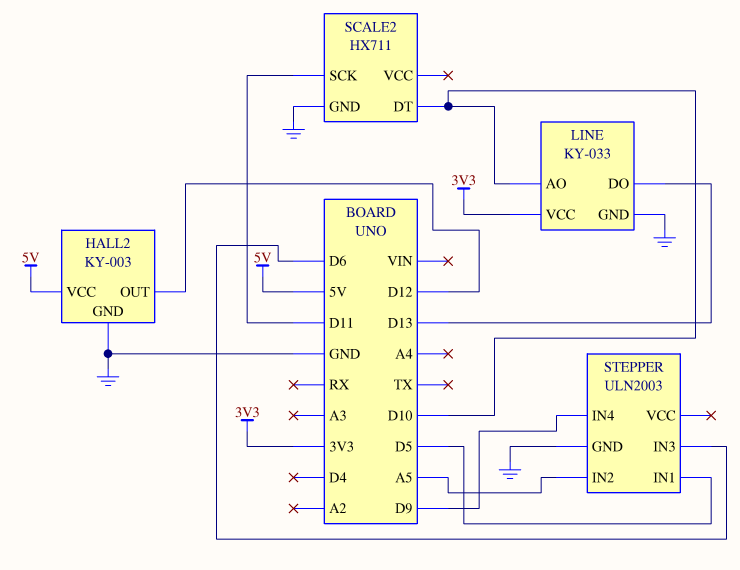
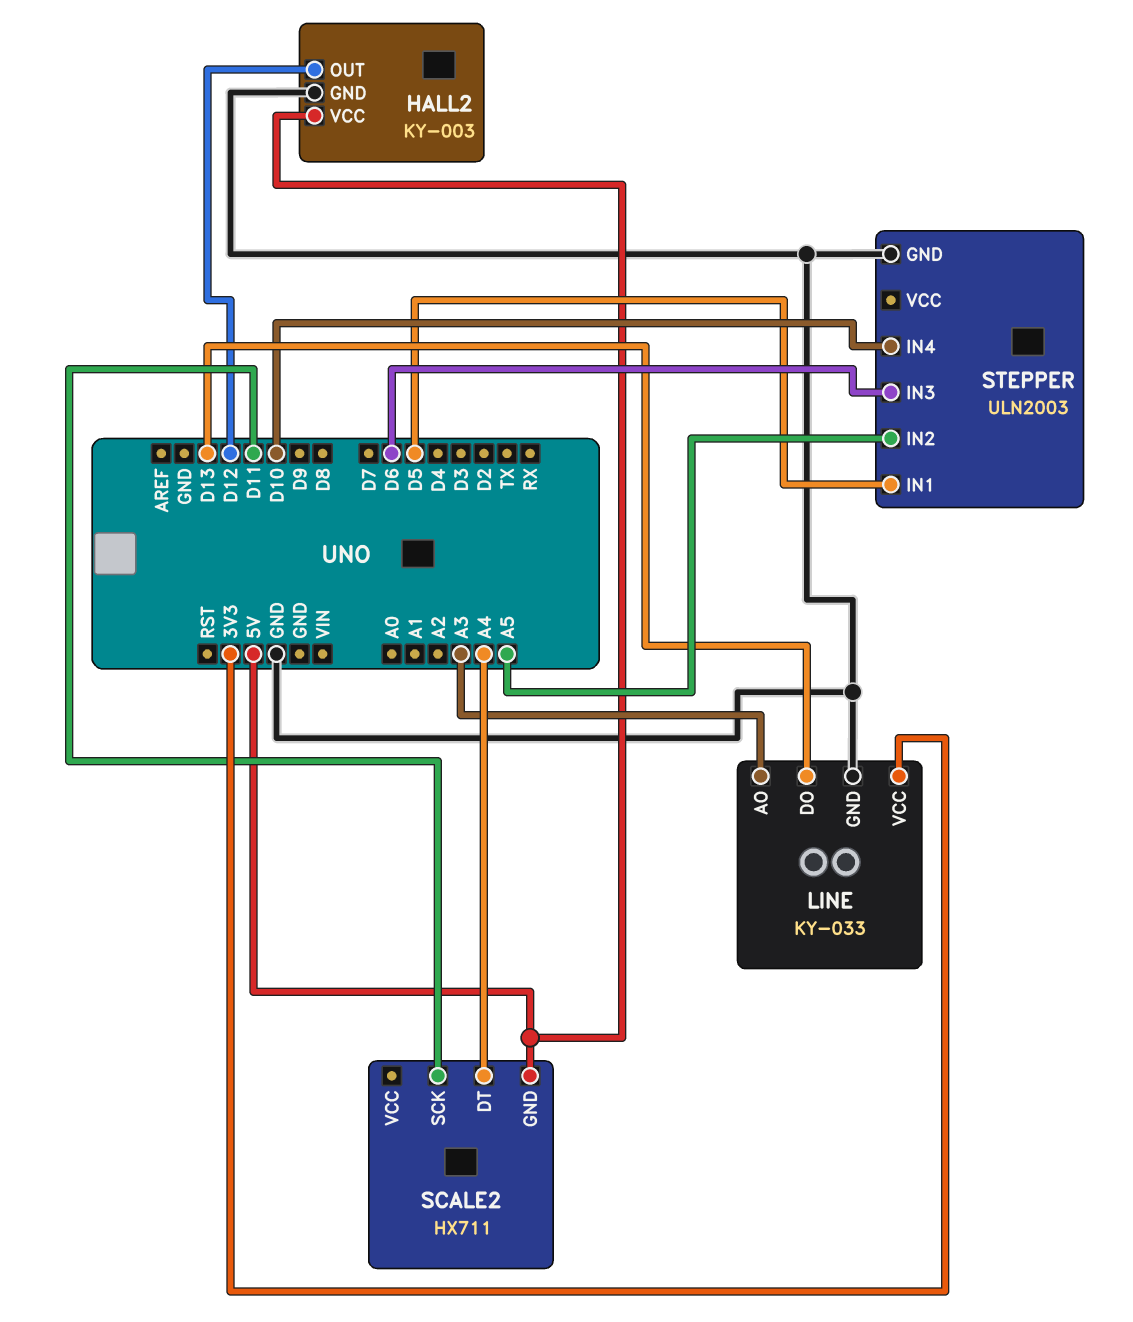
LINE pin AO: D10 -> A3
SCALE2 pin DT: D10 -> A4
SCALE2 pin GND: GND -> 5V
STEPPER pin IN4: D9 -> D10

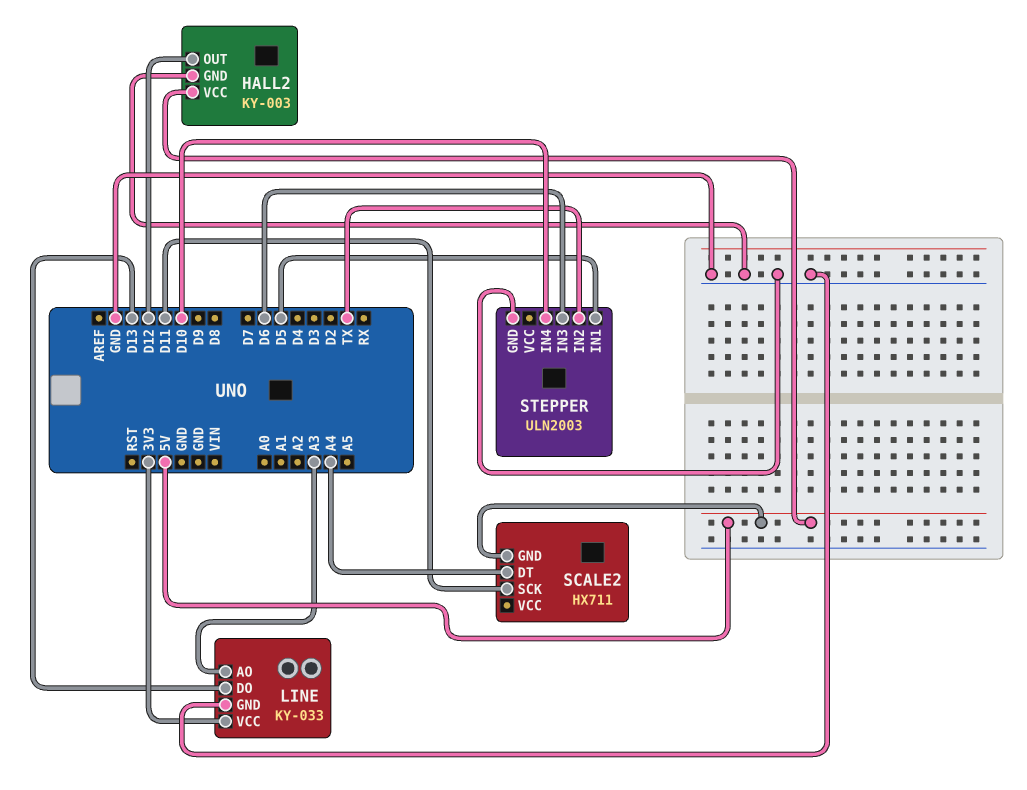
STEPPER pin IN2: A5 -> TX

